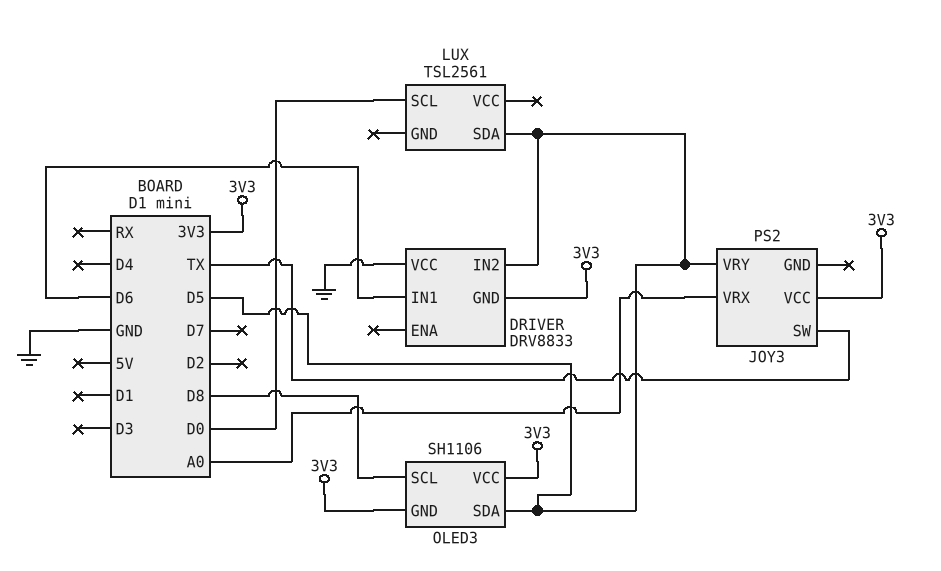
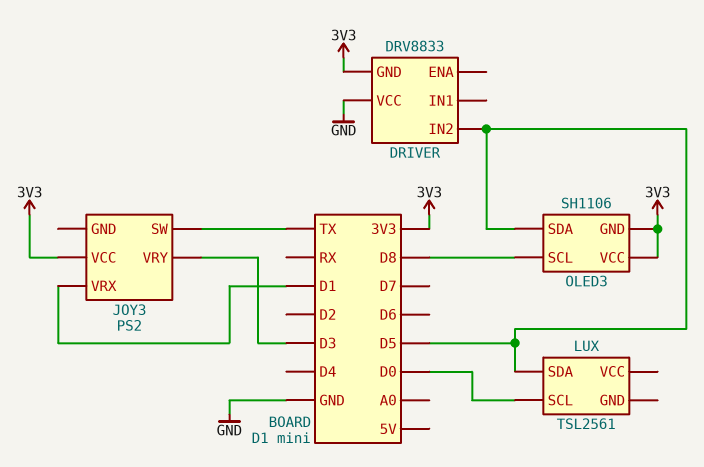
DRIVER pin IN1: D6 -> none
JOY3 pin VRX: A0 -> D1
JOY3 pin VRY: D5 -> D3

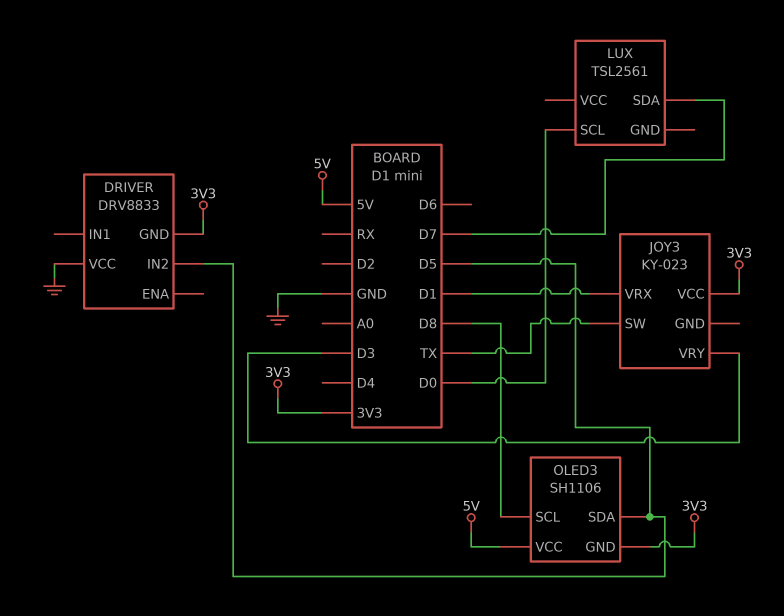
JOY3: PS2 -> KY-023
LUX pin SDA: D5 -> D7
OLED3 pin VCC: 3V3 -> 5V

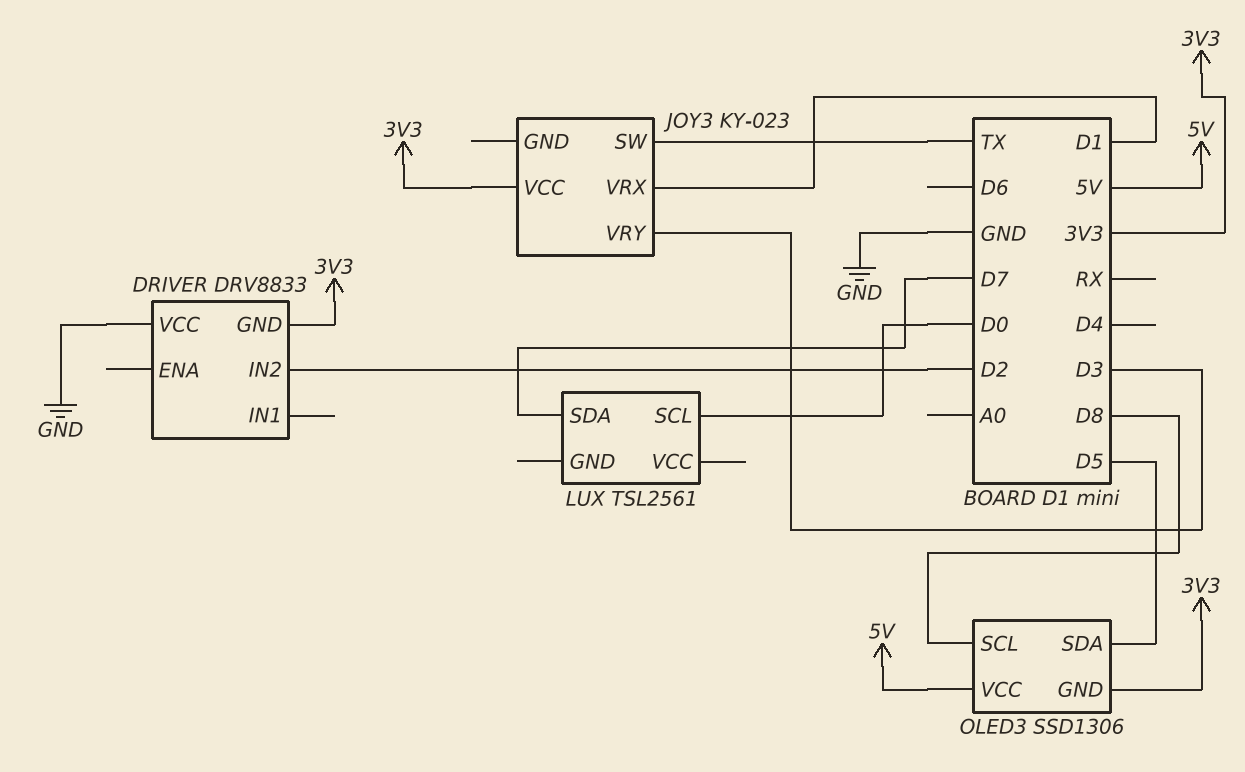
DRIVER pin IN2: D5 -> D2
OLED3: SH1106 -> SSD1306

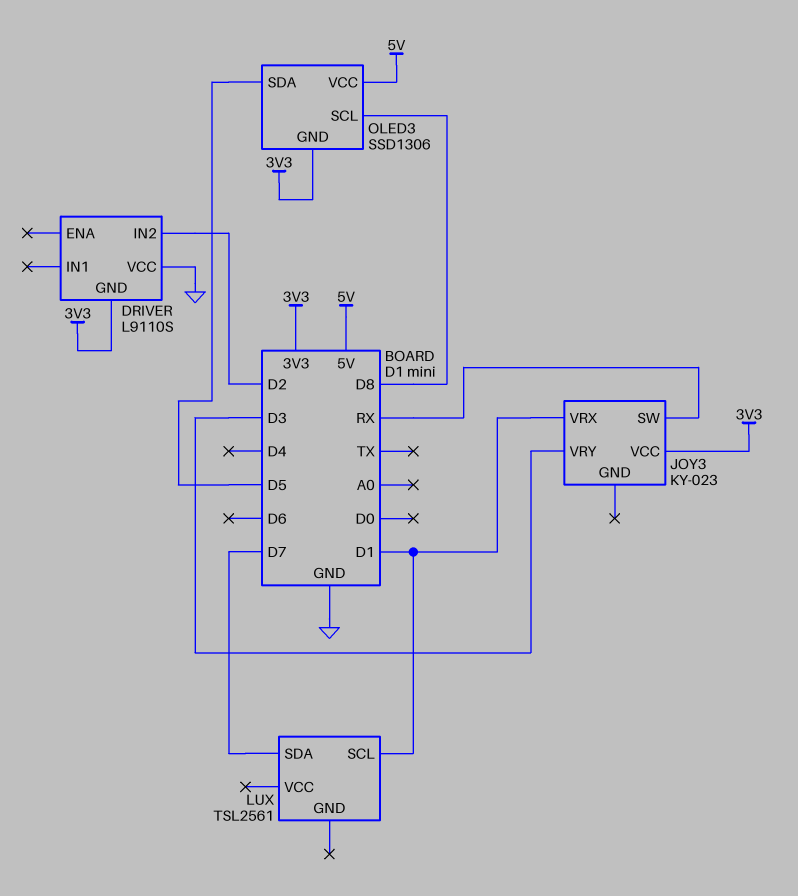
DRIVER: DRV8833 -> L9110S
JOY3 pin SW: TX -> RX
LUX pin SCL: D0 -> D1

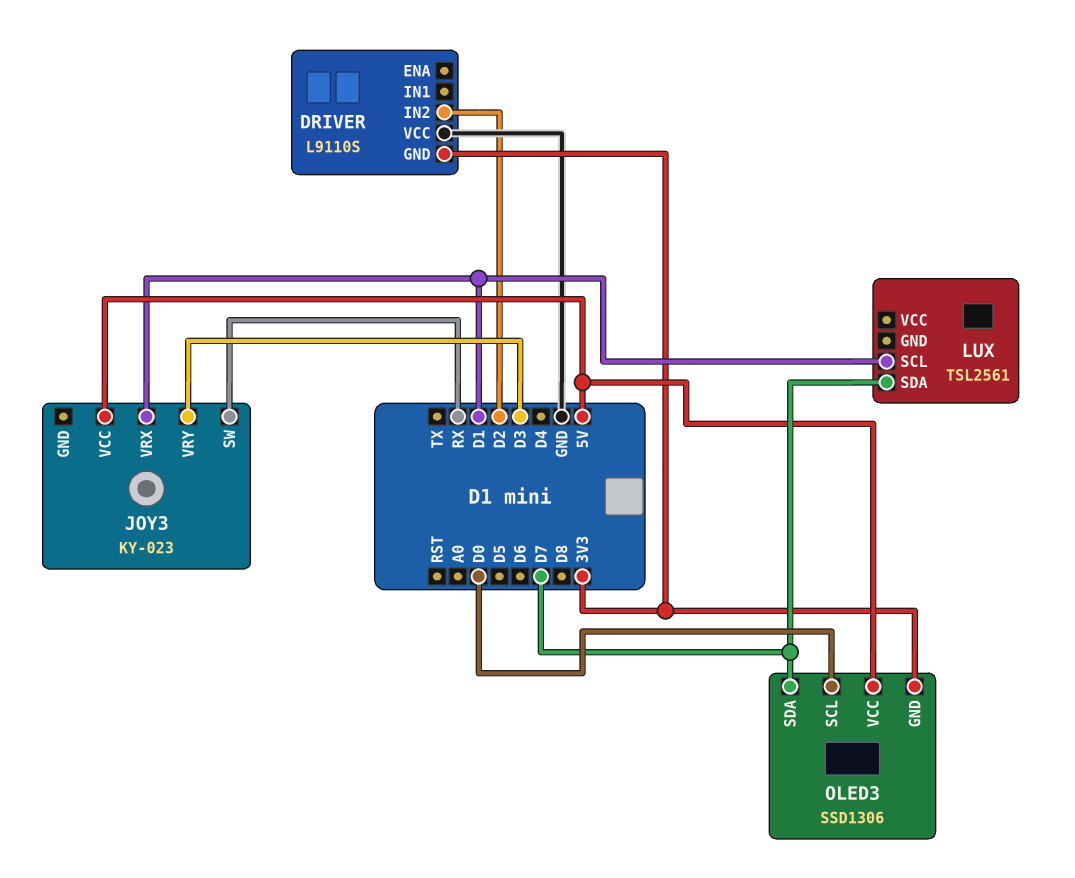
JOY3 pin VCC: 3V3 -> 5V
OLED3 pin SCL: D8 -> D0
OLED3 pin SDA: D5 -> D7

